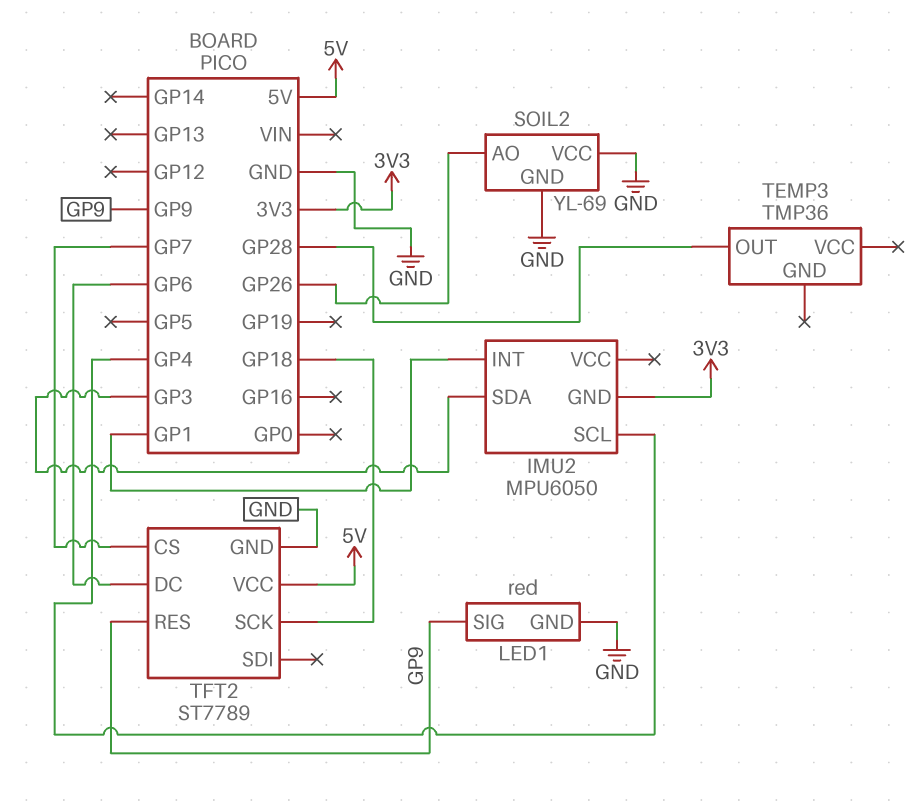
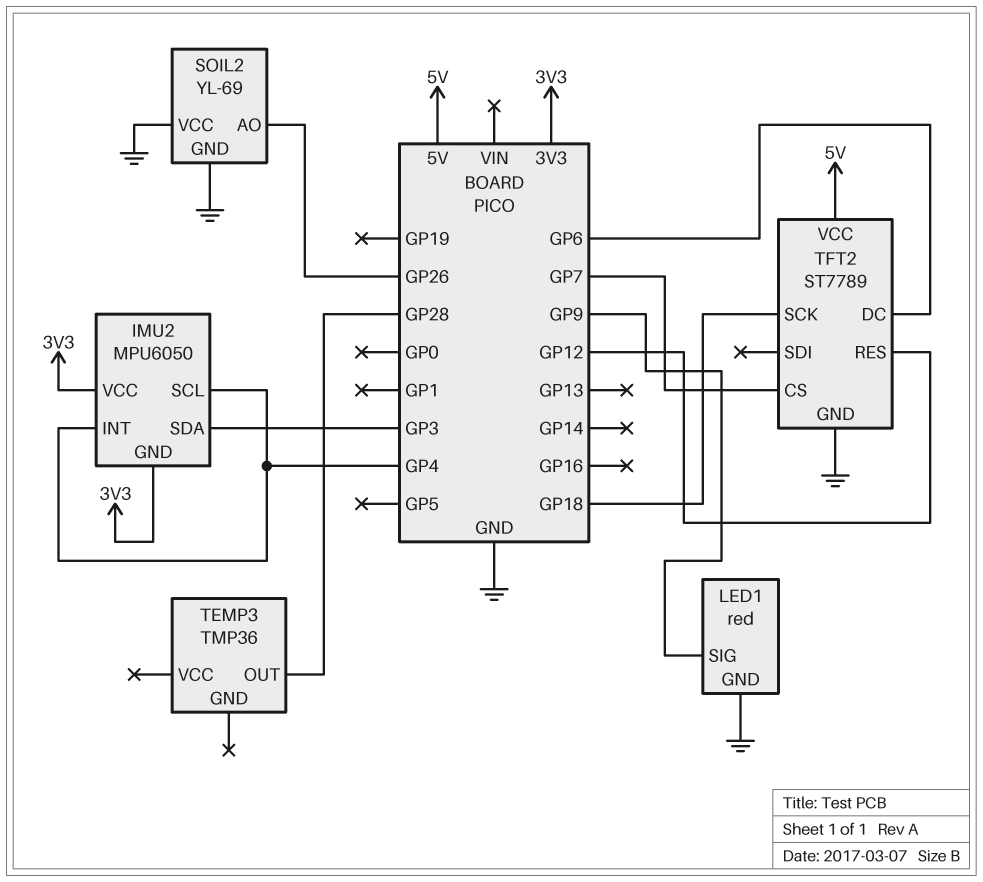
IMU2 pin INT: GP1 -> GP4
IMU2 pin VCC: none -> 3V3
TFT2 pin RES: GP9 -> GP12

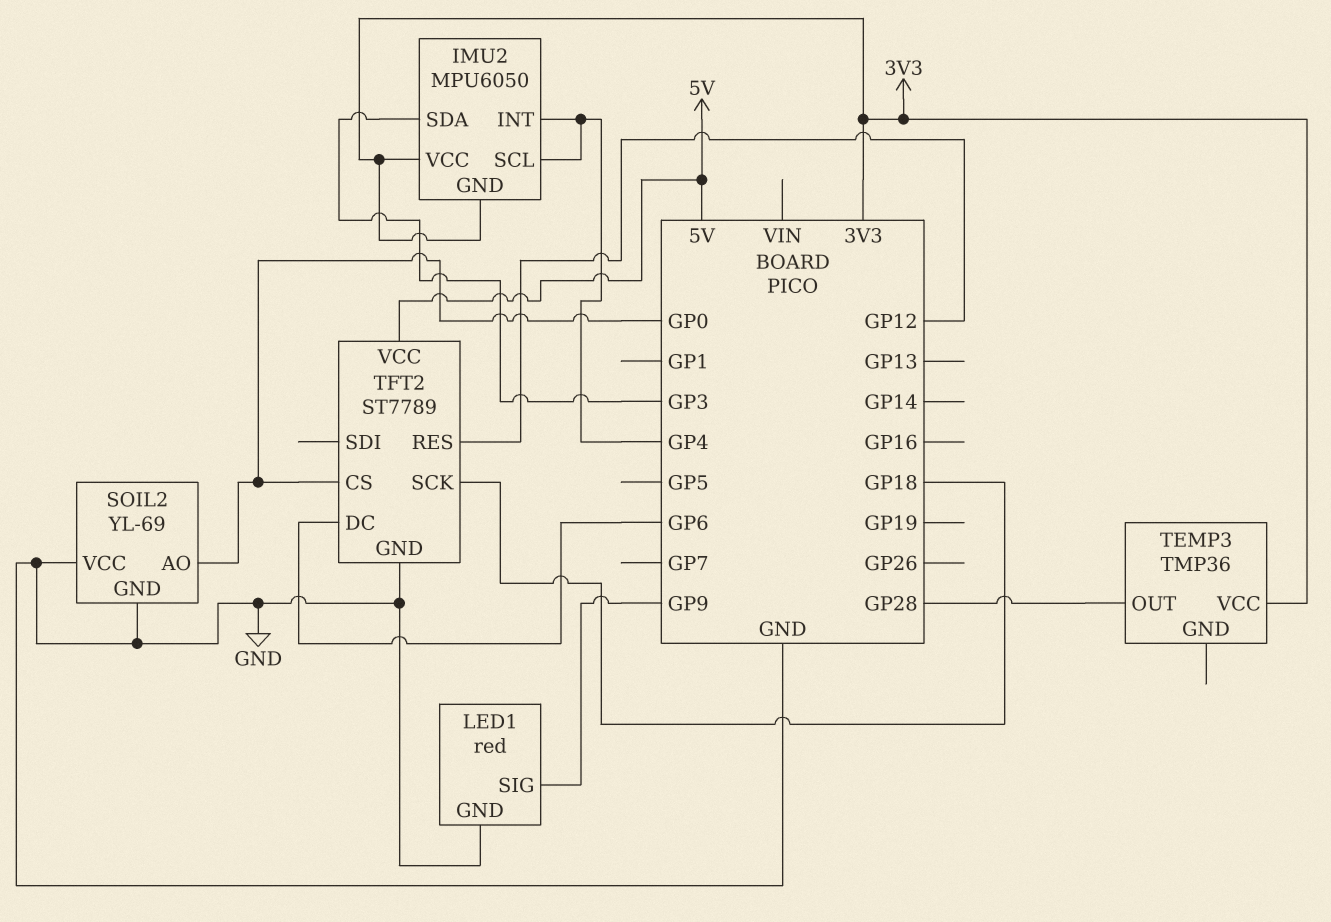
SOIL2 pin AO: GP26 -> GP0
TEMP3 pin VCC: none -> 3V3
TFT2 pin CS: GP7 -> GP0

